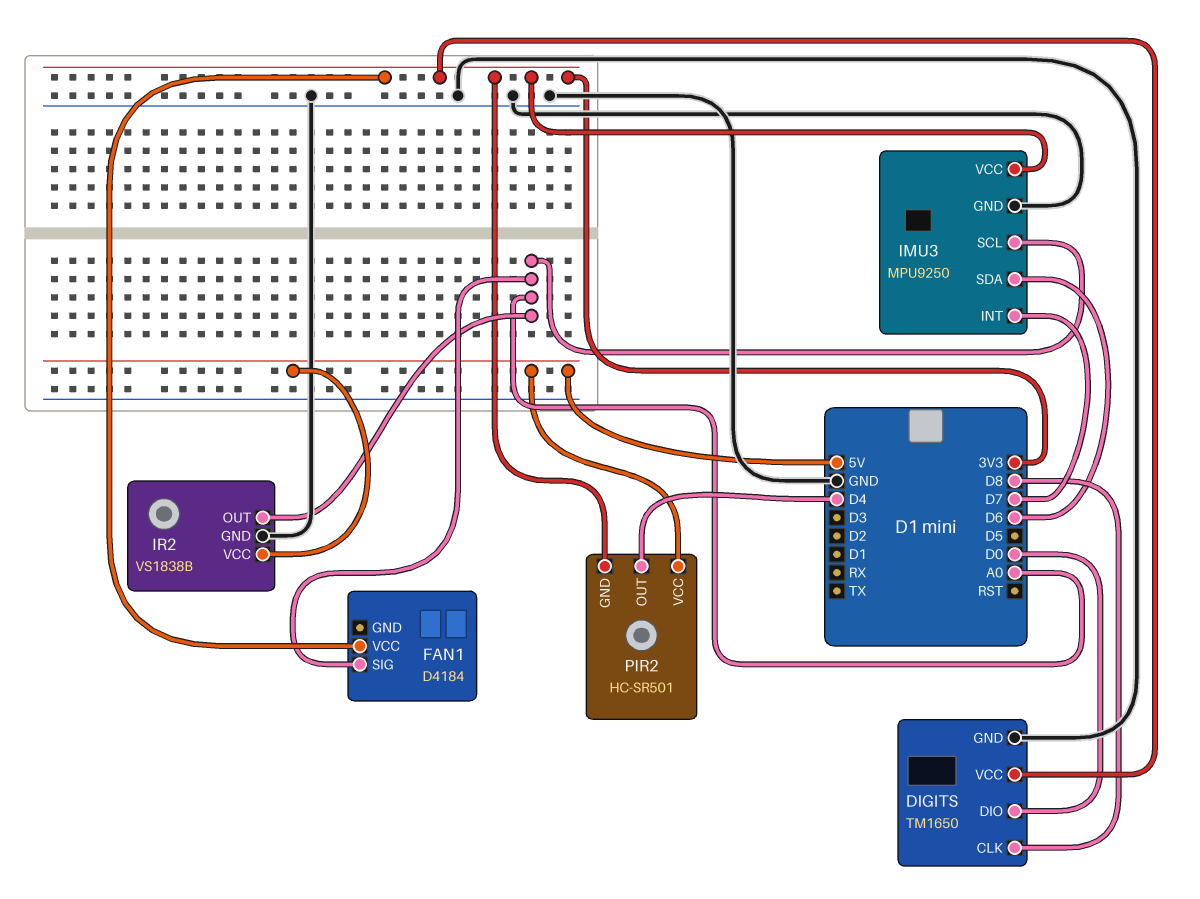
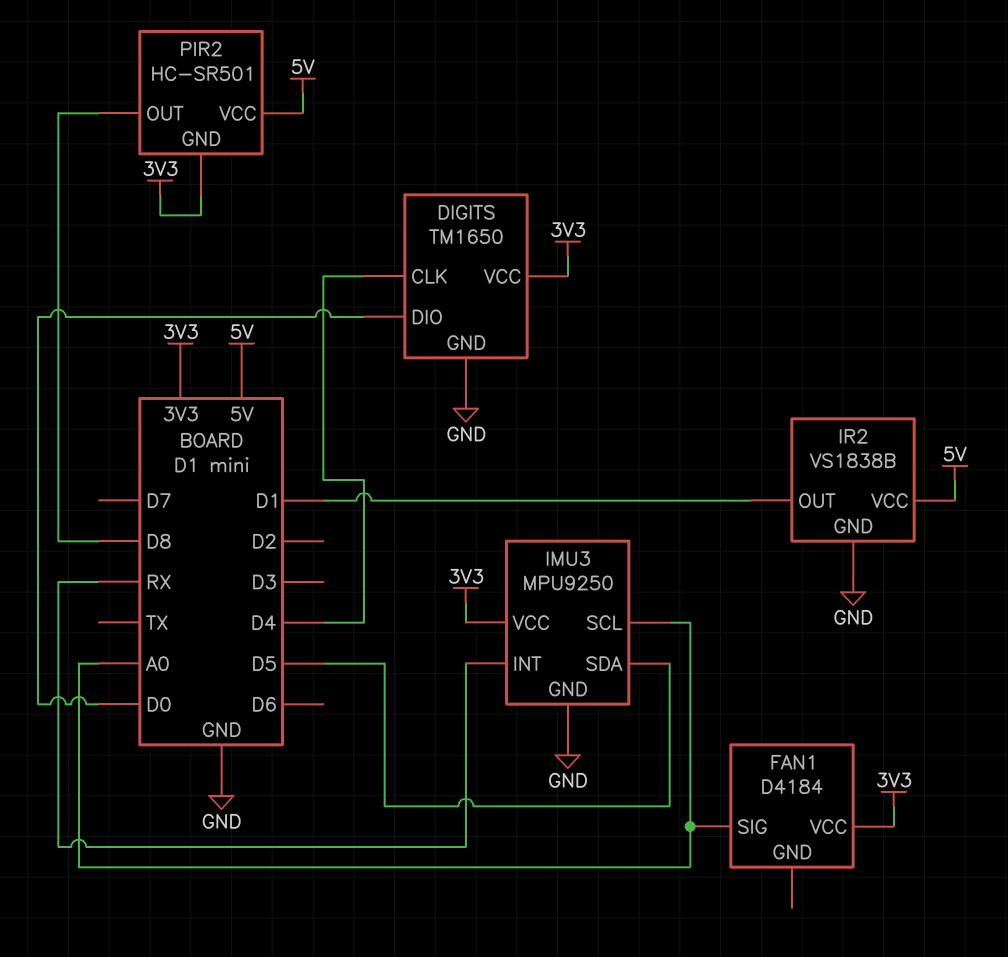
DIGITS pin CLK: D8 -> D4
IMU3 pin INT: D7 -> RX
IMU3 pin SDA: D6 -> D5
IR2 pin OUT: A0 -> D1
PIR2 pin OUT: D4 -> D8

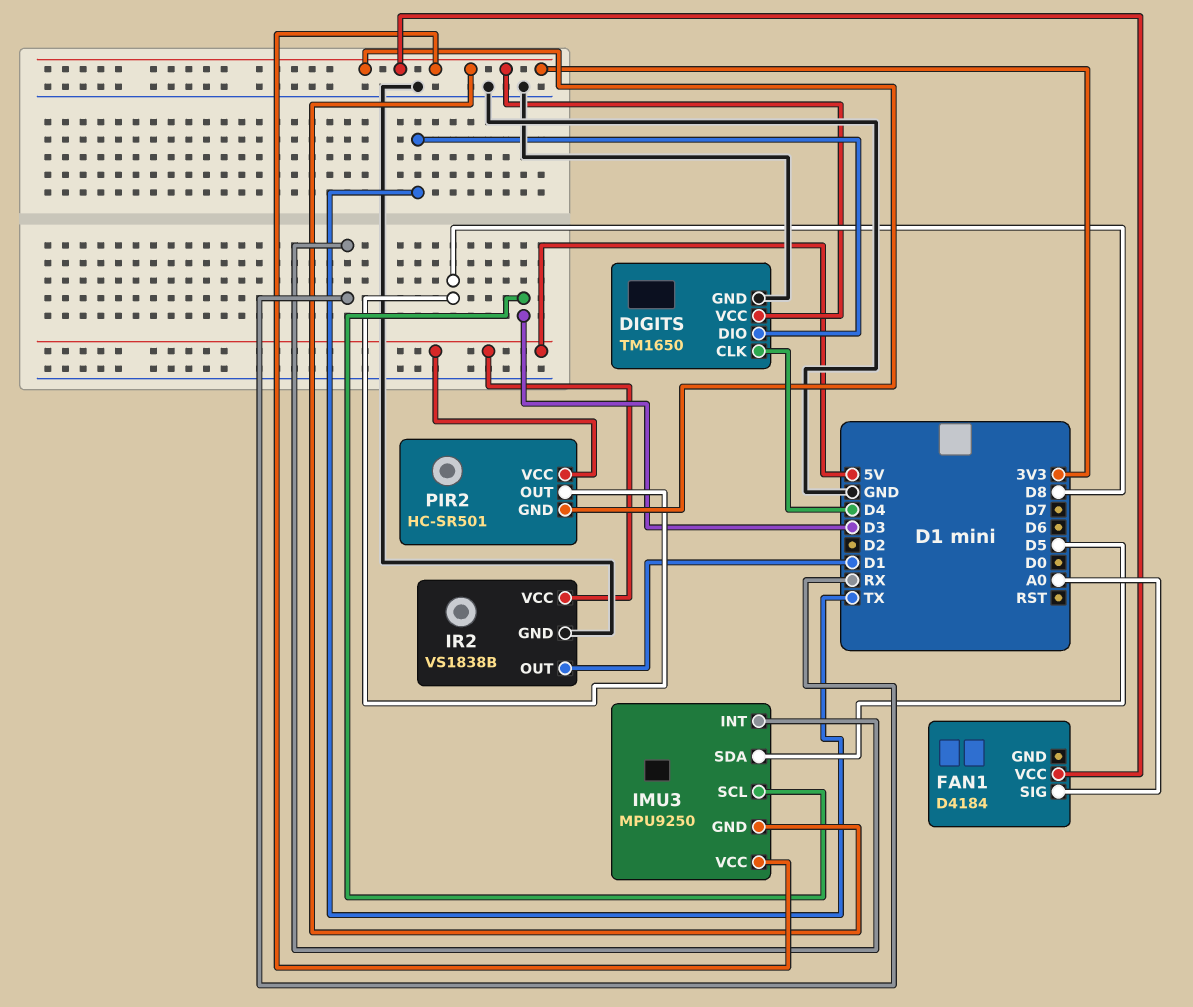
DIGITS pin DIO: D0 -> TX
IMU3 pin GND: GND -> 3V3
IMU3 pin SCL: A0 -> D3

